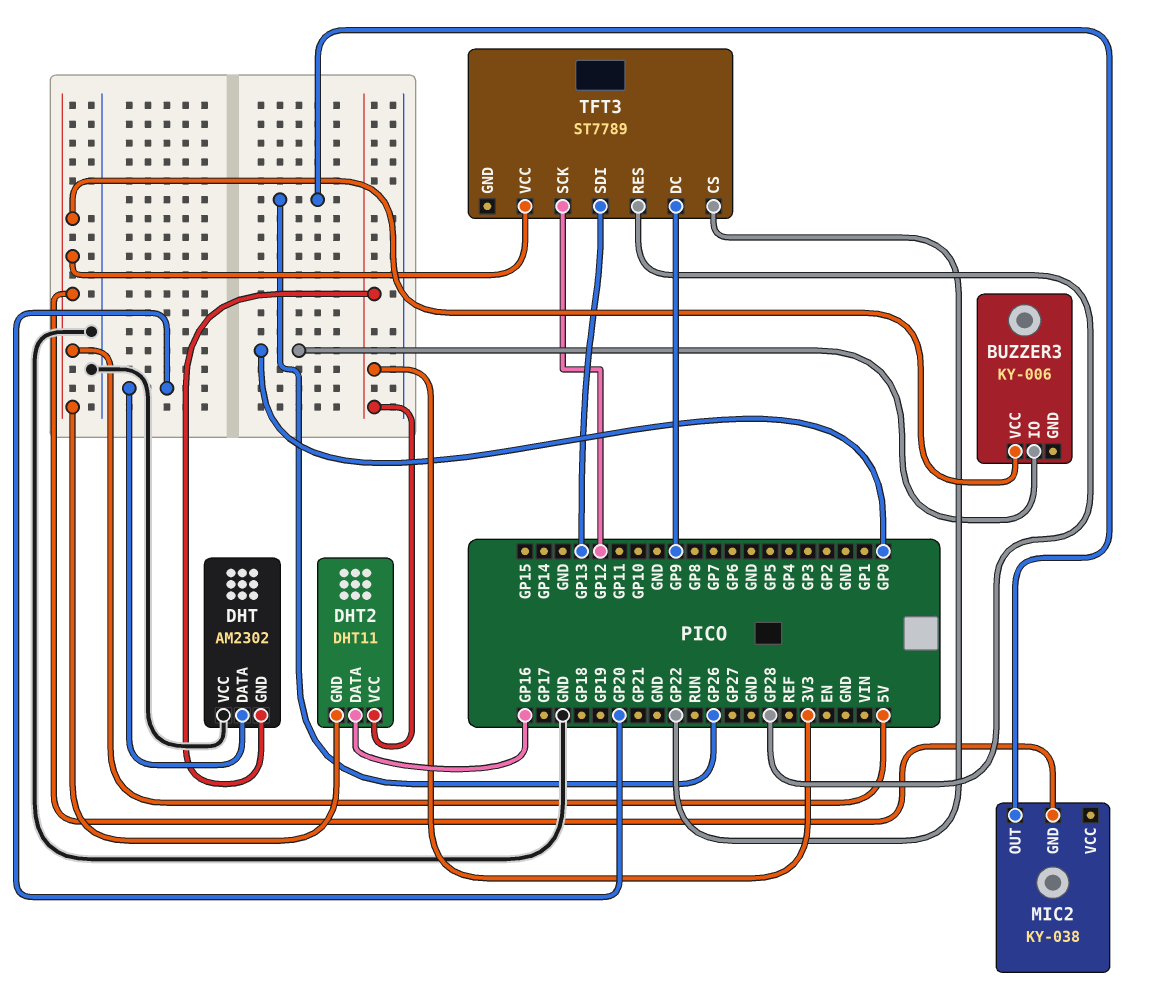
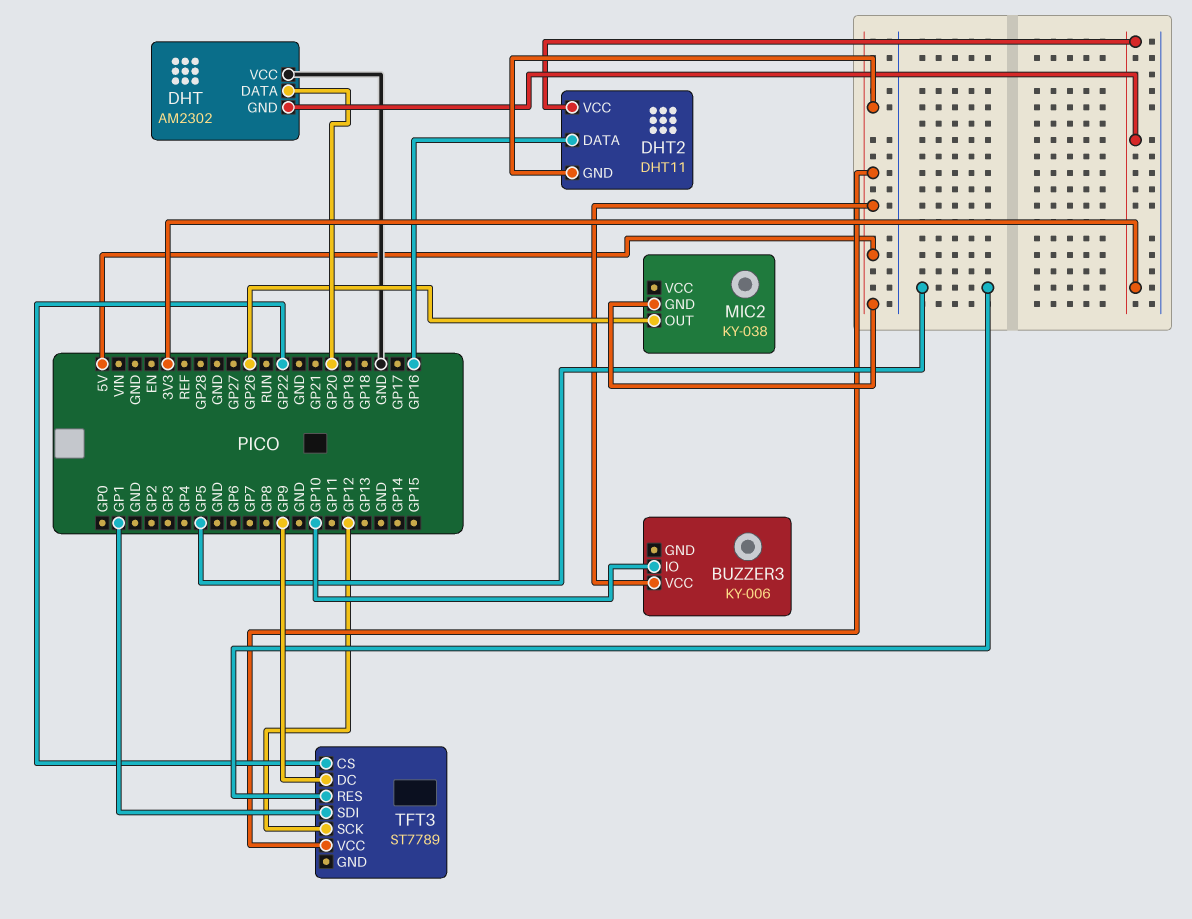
BUZZER3 pin IO: GP0 -> GP10
TFT3 pin RES: GP28 -> GP5
TFT3 pin SDI: GP13 -> GP1

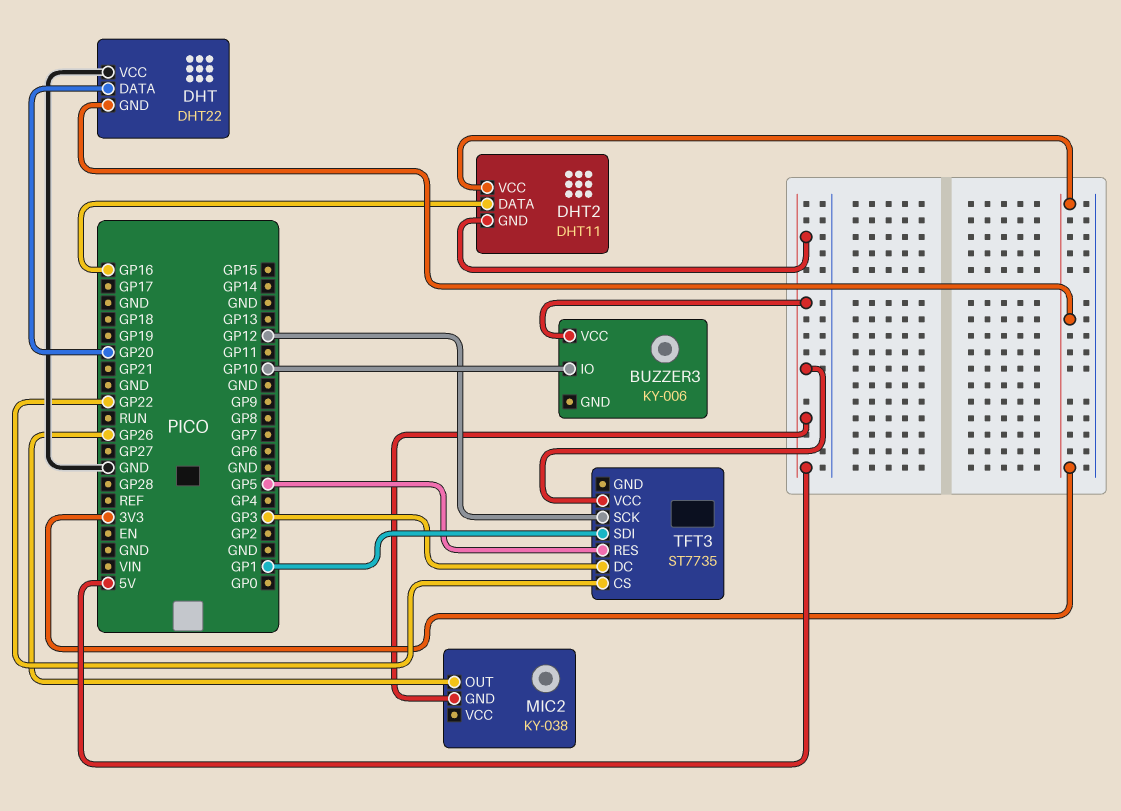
DHT: AM2302 -> DHT22
TFT3: ST7789 -> ST7735
TFT3 pin DC: GP9 -> GP3

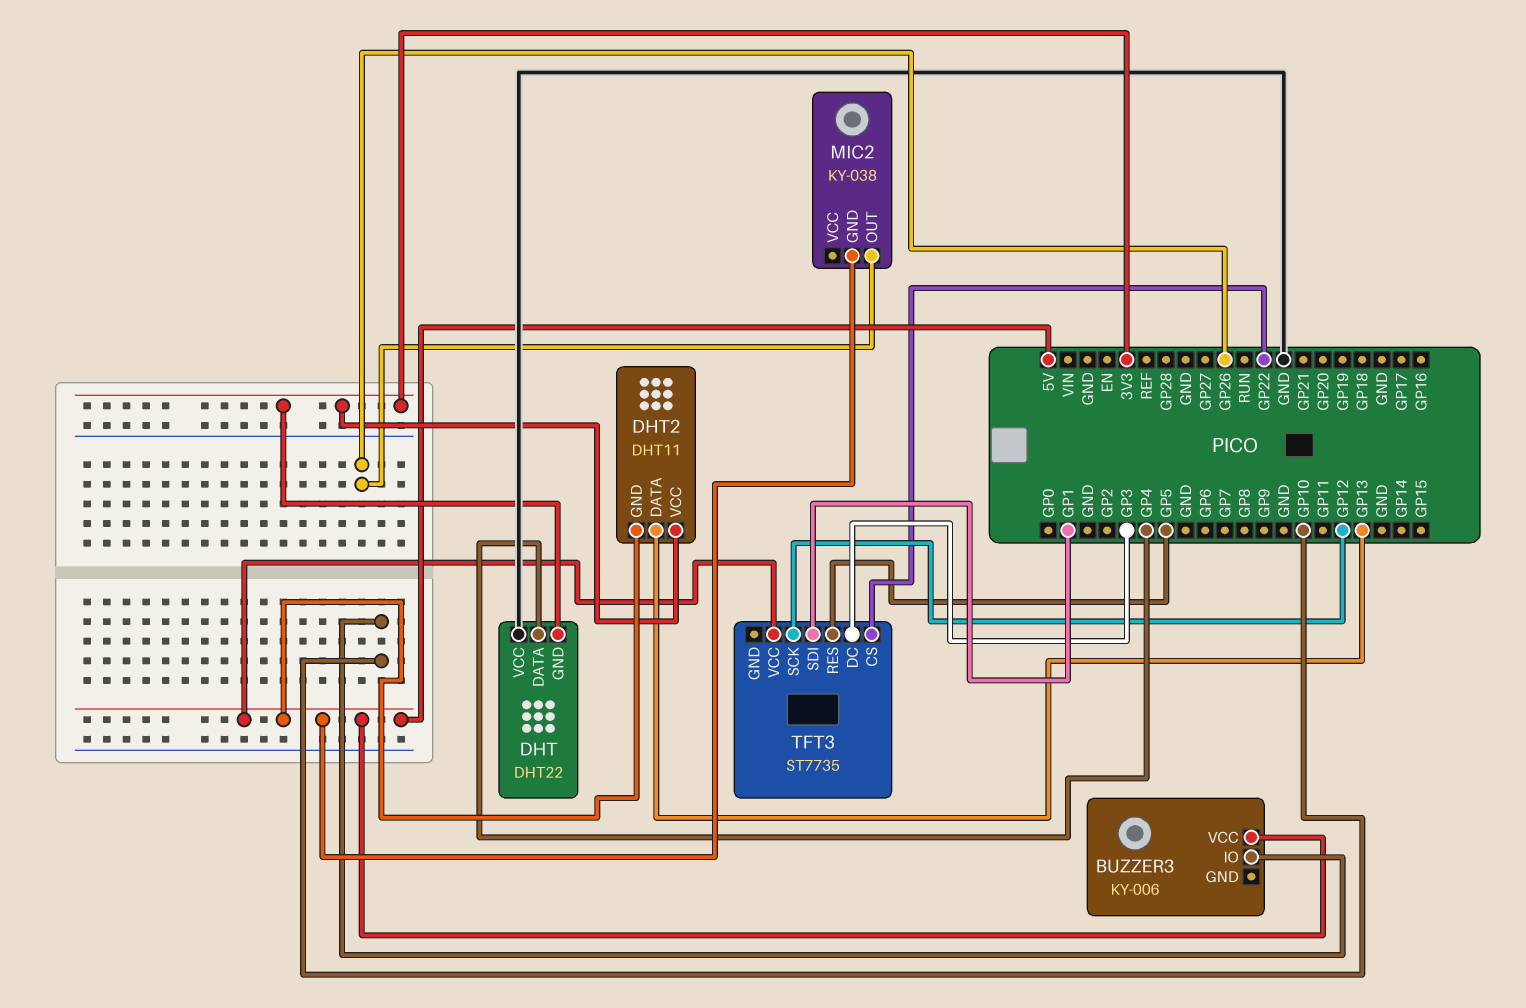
DHT pin DATA: GP20 -> GP4
DHT2 pin DATA: GP16 -> GP13

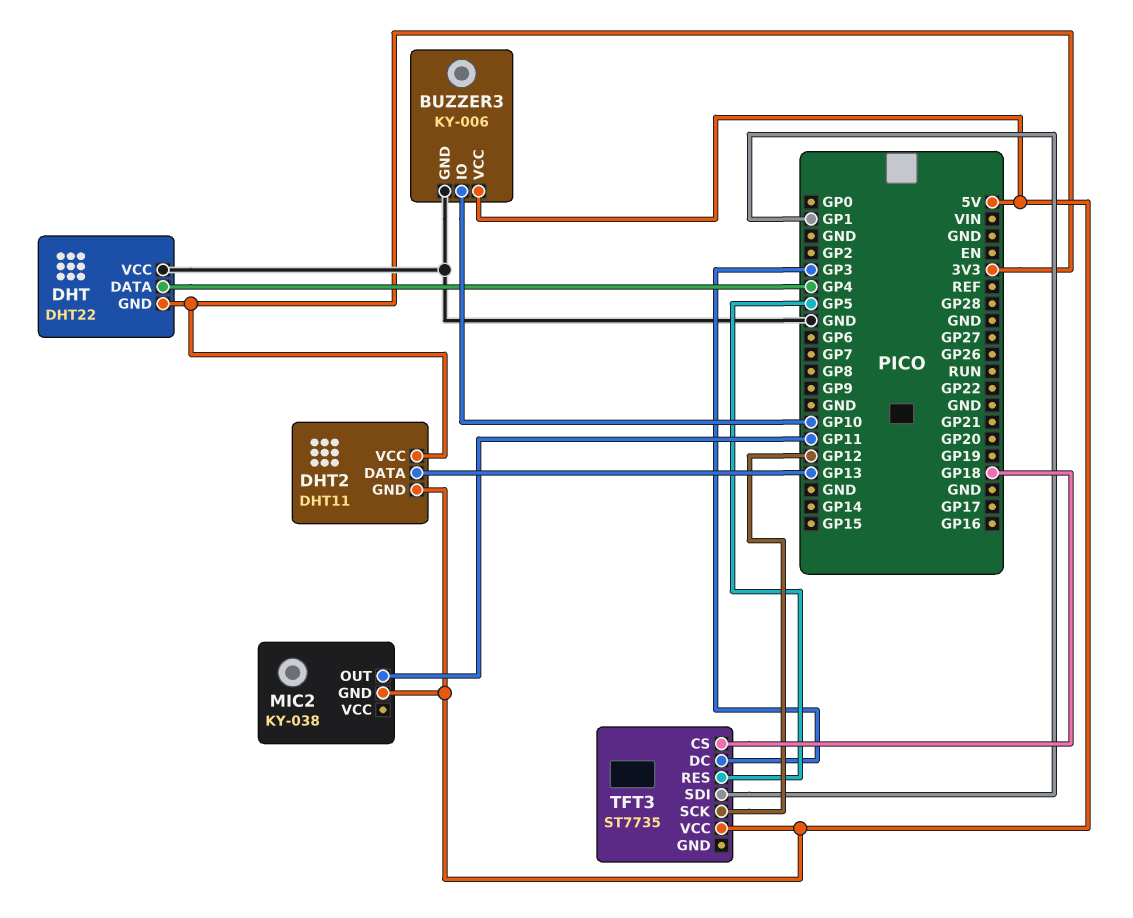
BUZZER3 pin GND: none -> GND
MIC2 pin OUT: GP26 -> GP11
TFT3 pin CS: GP22 -> GP18

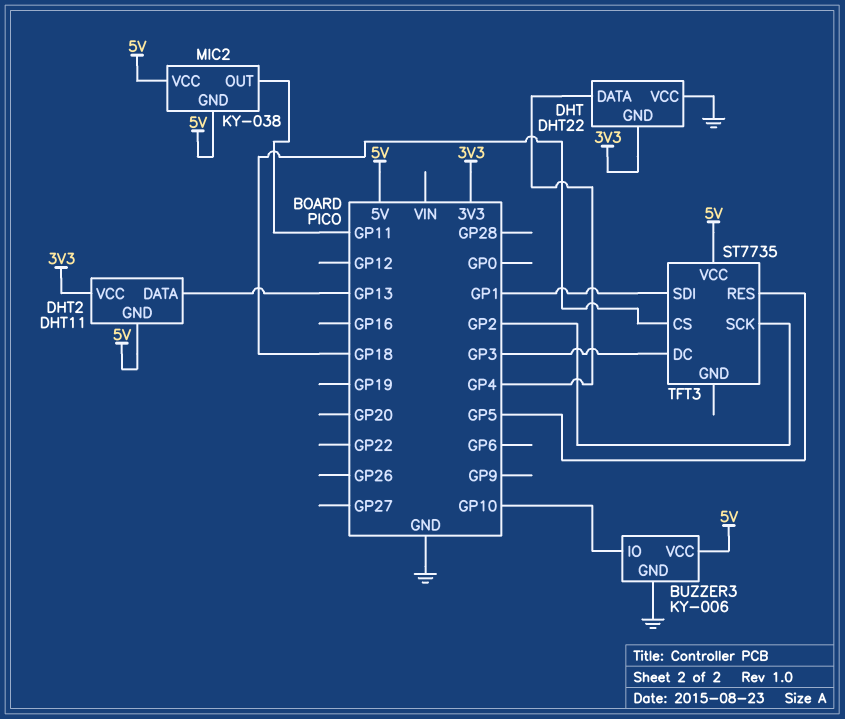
MIC2 pin VCC: none -> 5V
TFT3 pin SCK: GP12 -> GP2

